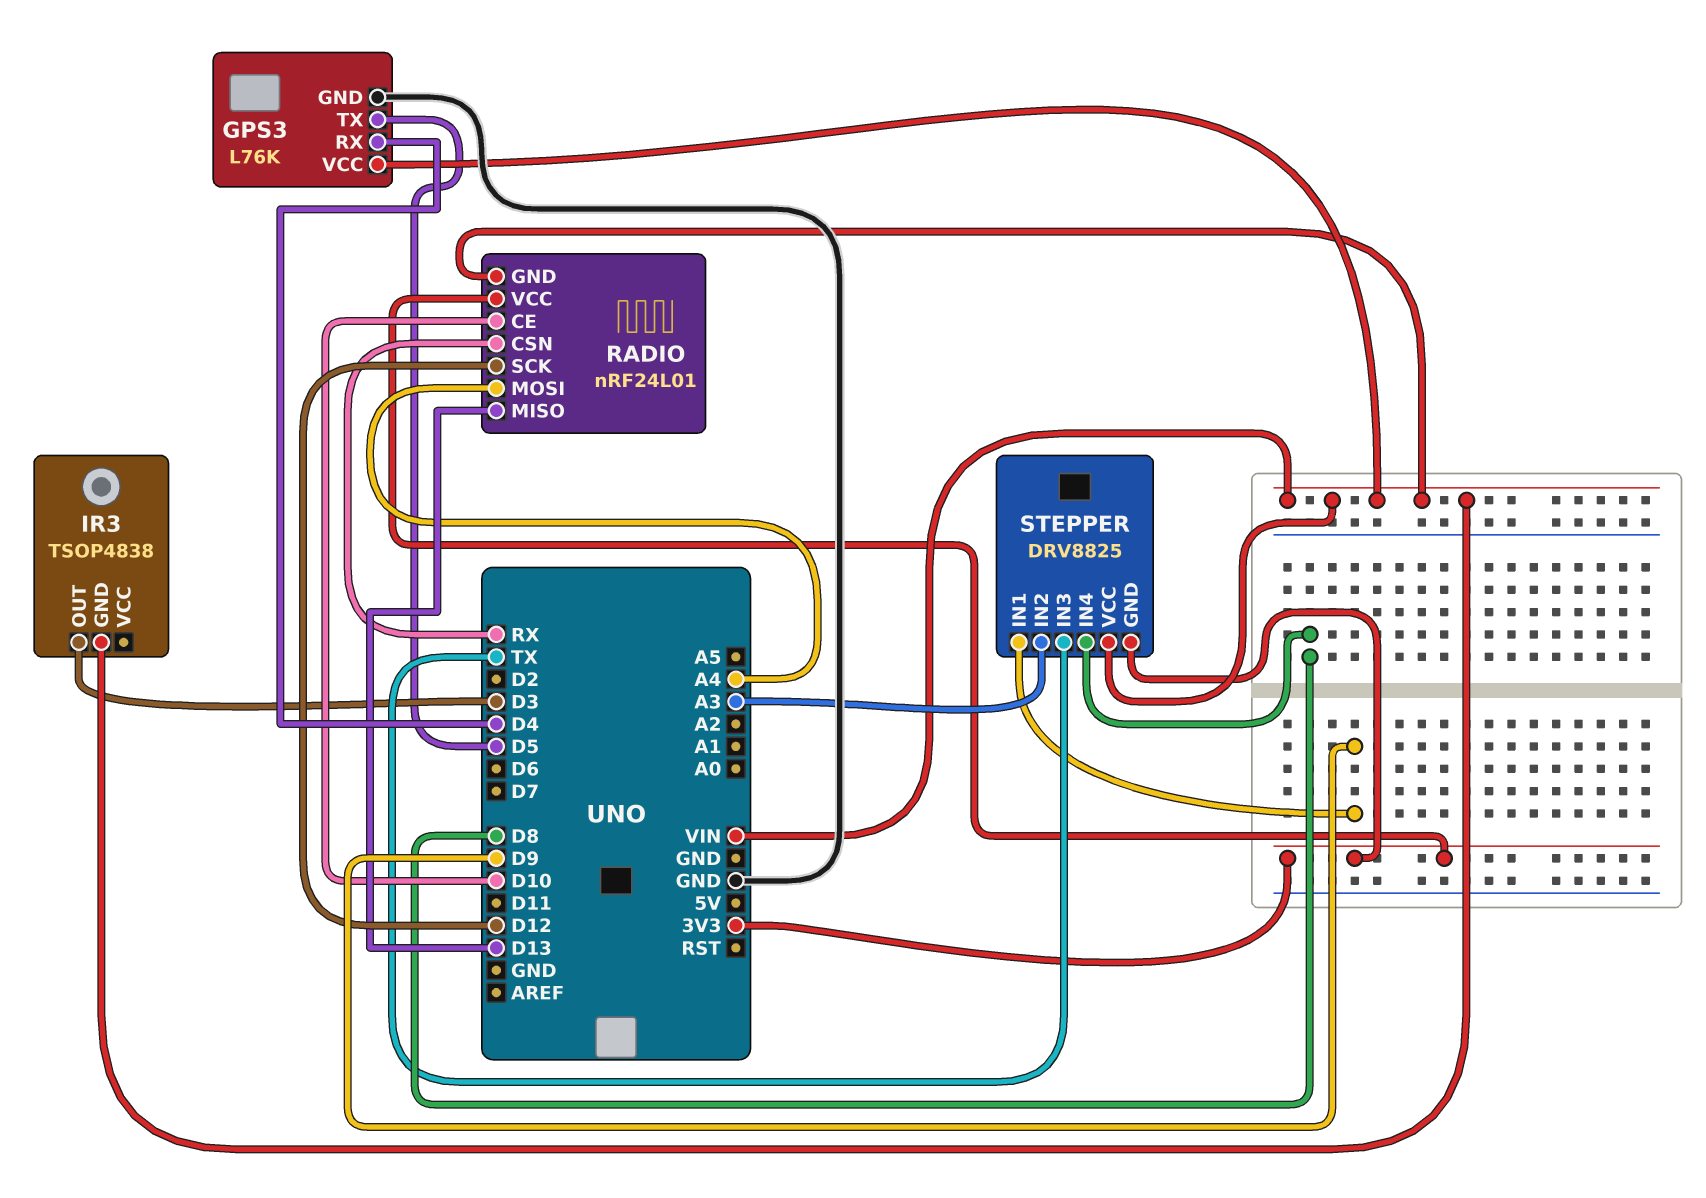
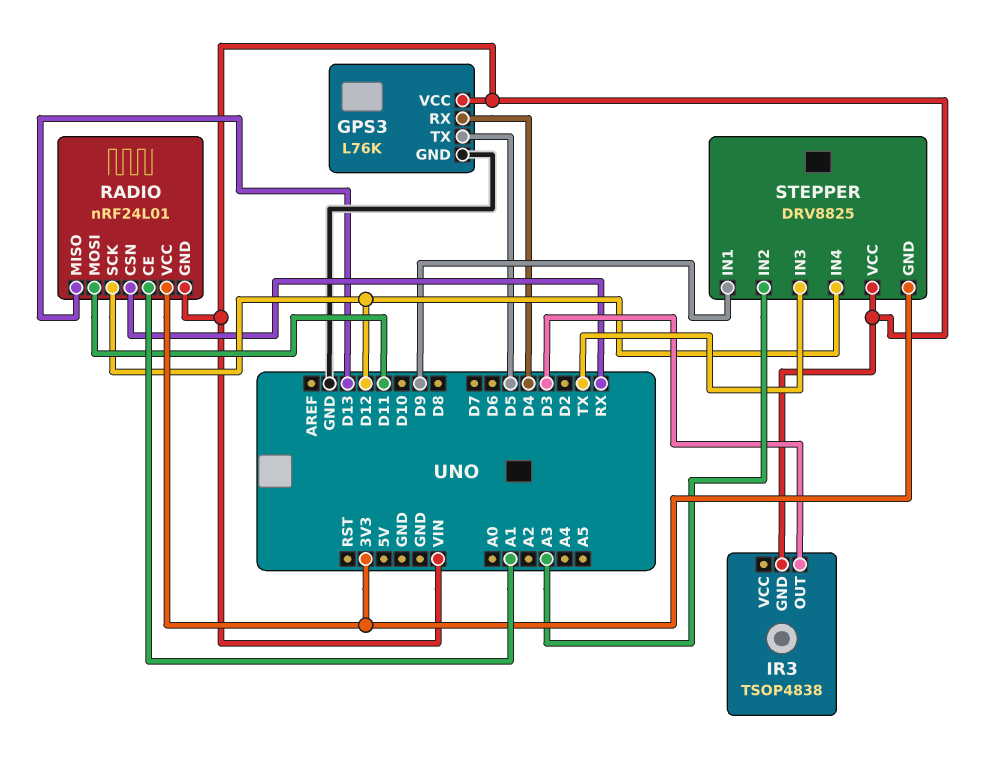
RADIO pin CE: D10 -> A1
RADIO pin MOSI: A4 -> D11
STEPPER pin IN4: D8 -> D12

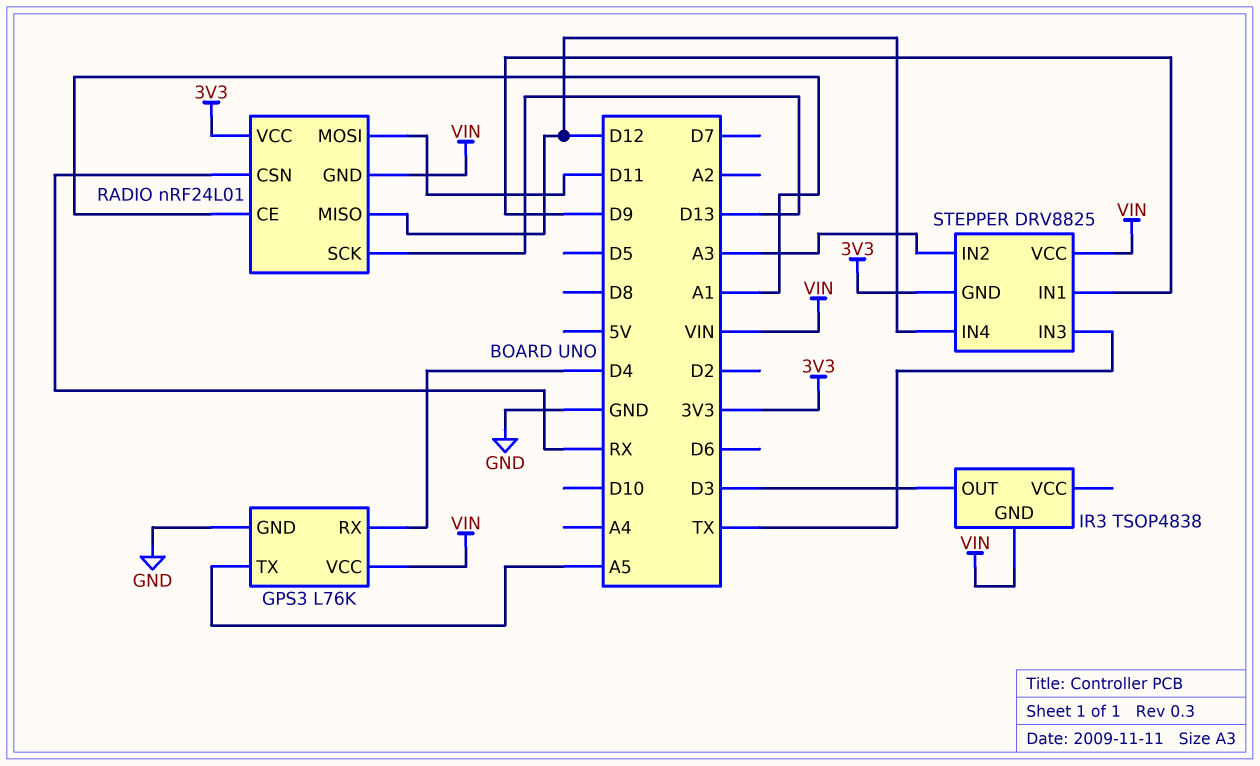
GPS3 pin TX: D5 -> A5
RADIO pin MISO: D13 -> D12
RADIO pin SCK: D12 -> D13

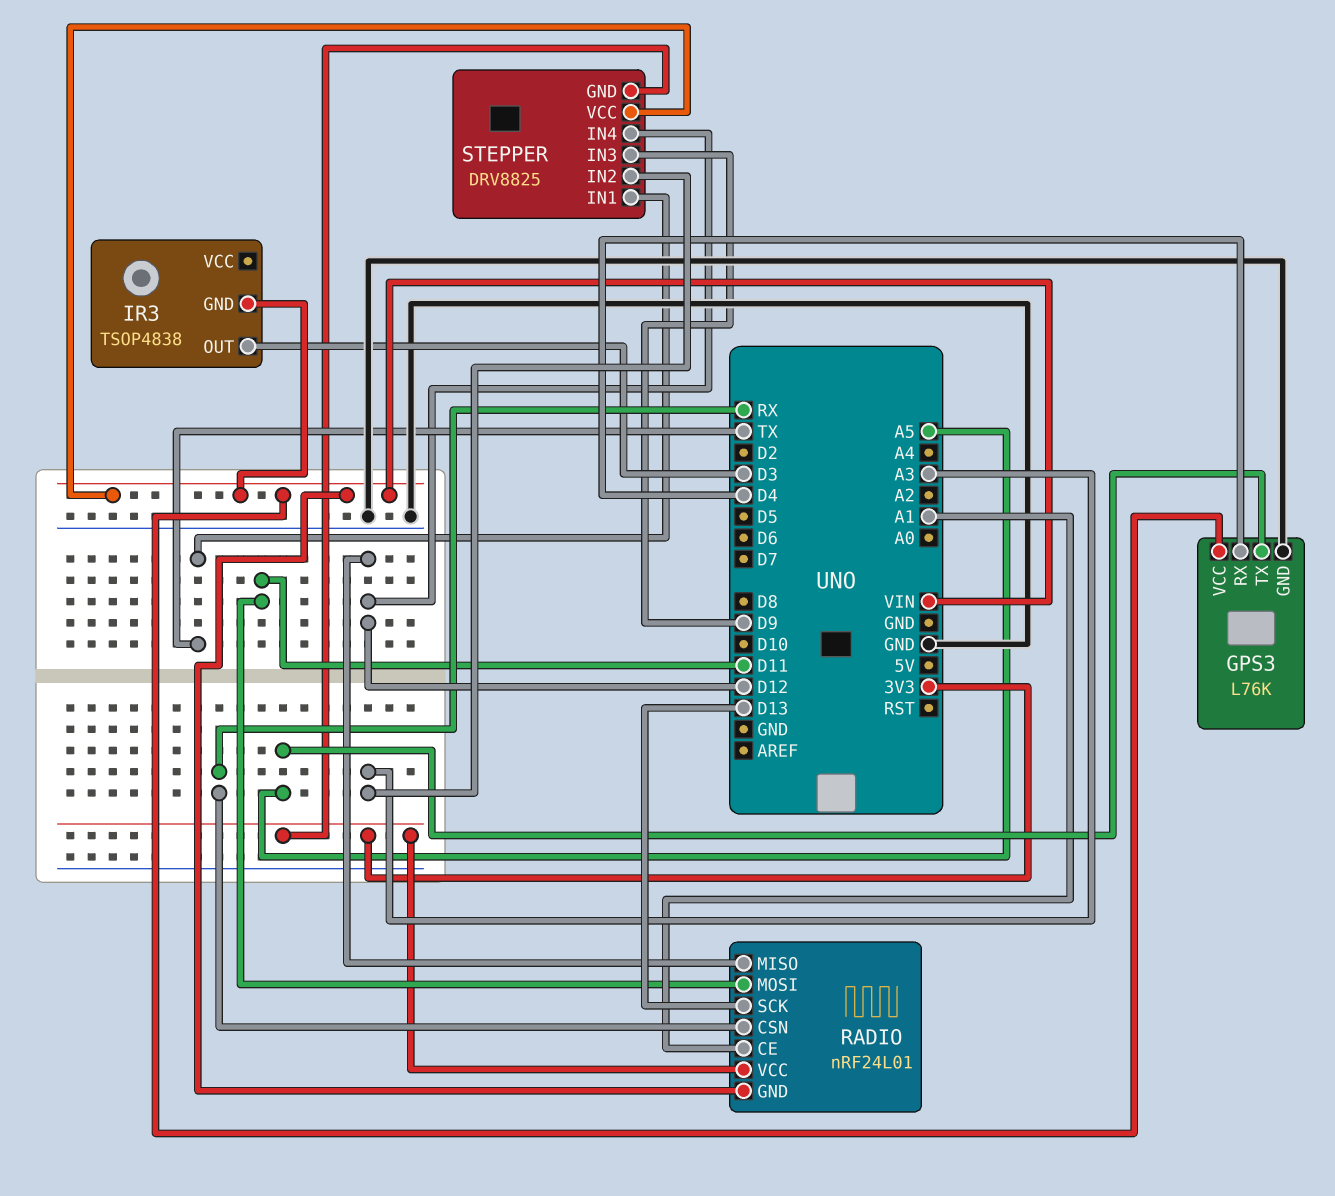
STEPPER pin IN1: D9 -> TX
STEPPER pin IN3: TX -> D9

